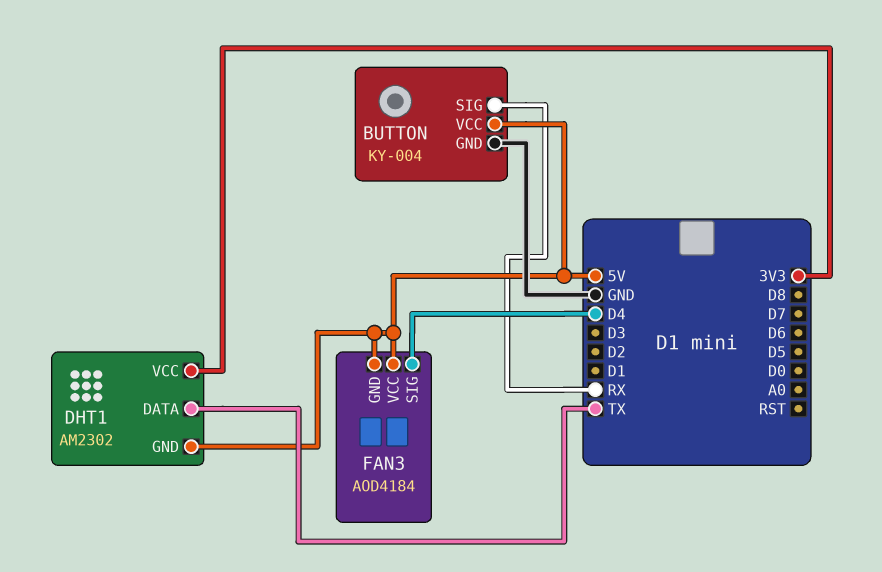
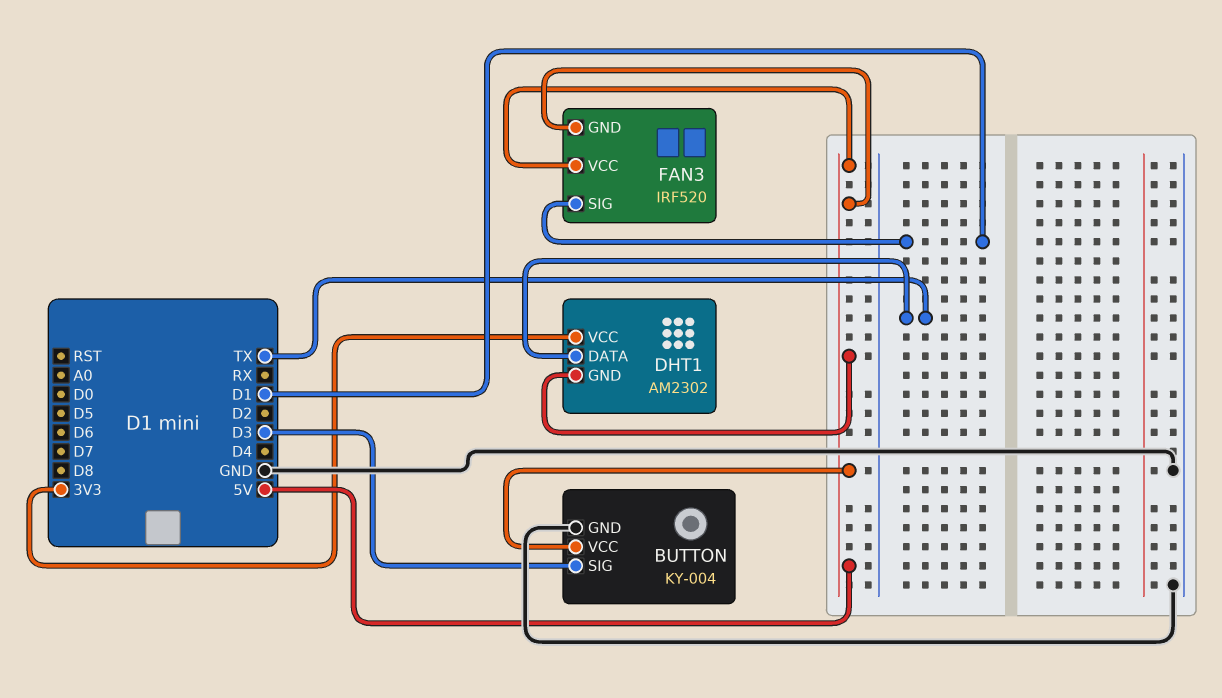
BUTTON pin SIG: RX -> D3
FAN3: AOD4184 -> IRF520
FAN3 pin SIG: D4 -> D1

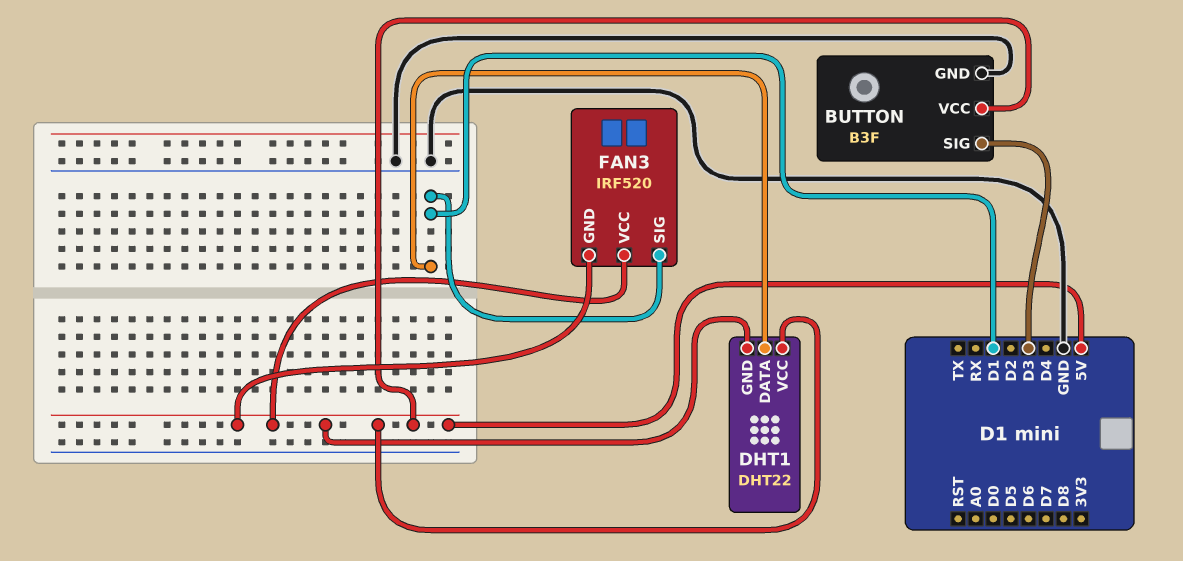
BUTTON: KY-004 -> B3F
DHT1: AM2302 -> DHT22
DHT1 pin DATA: TX -> D1
DHT1 pin VCC: 3V3 -> 5V

